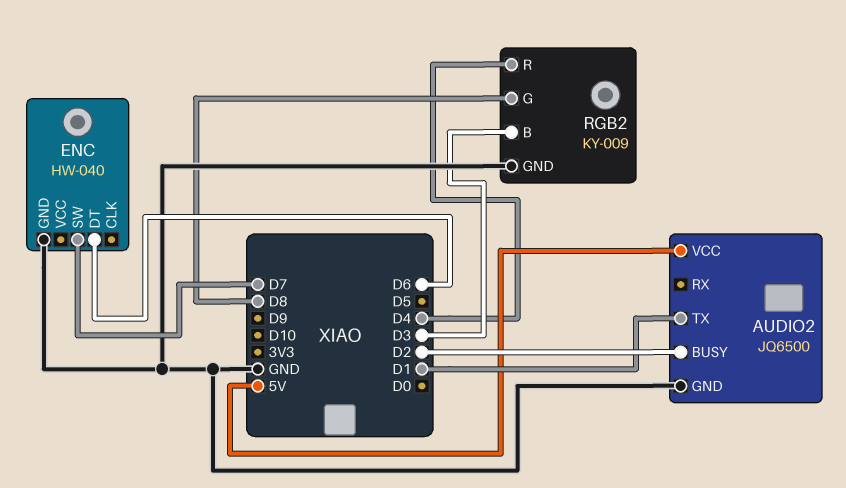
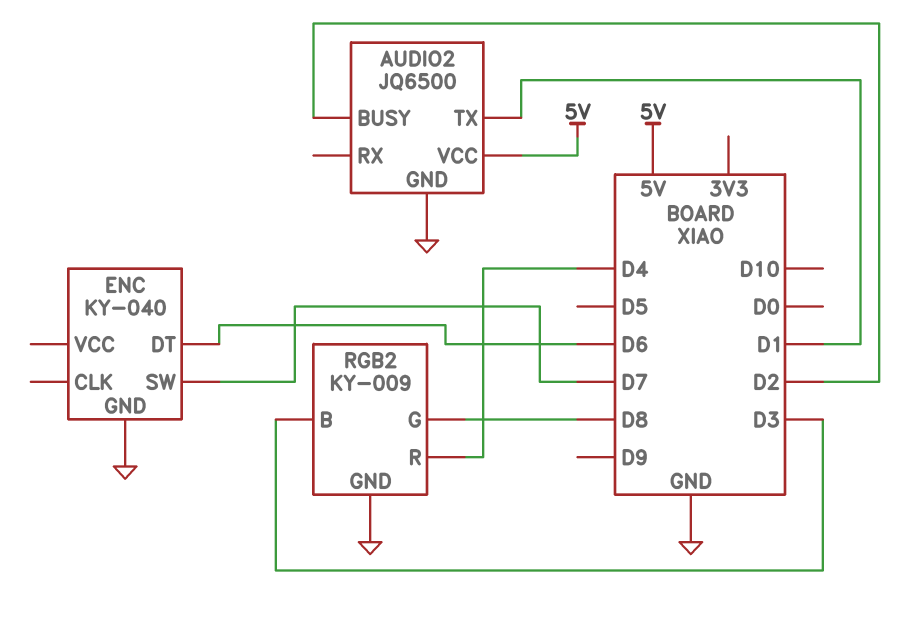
ENC: HW-040 -> KY-040

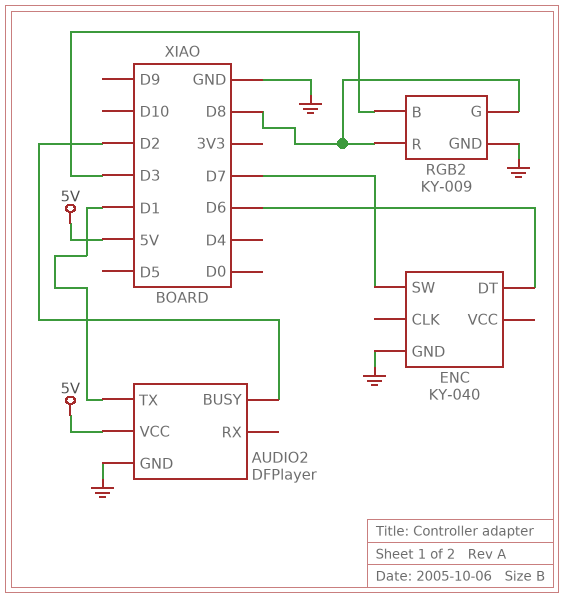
AUDIO2: JQ6500 -> DFPlayer
RGB2 pin R: D4 -> D8

